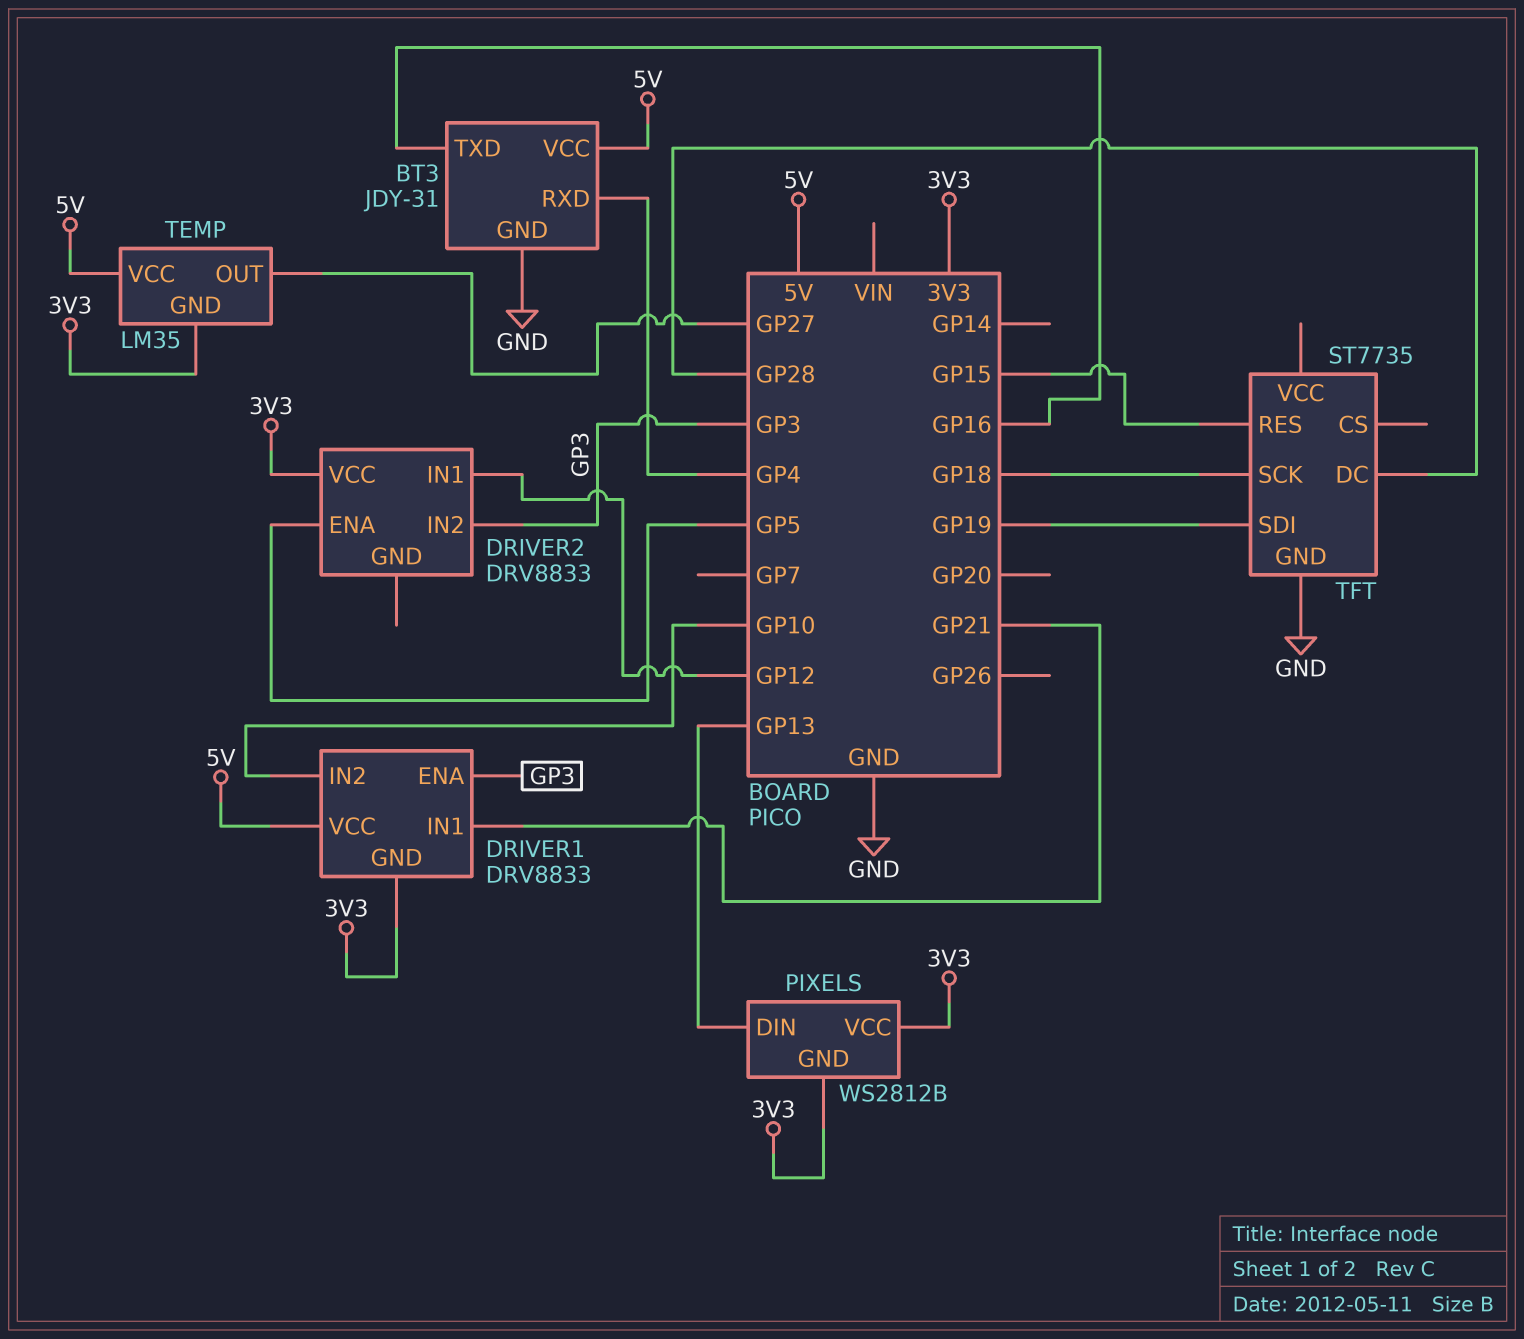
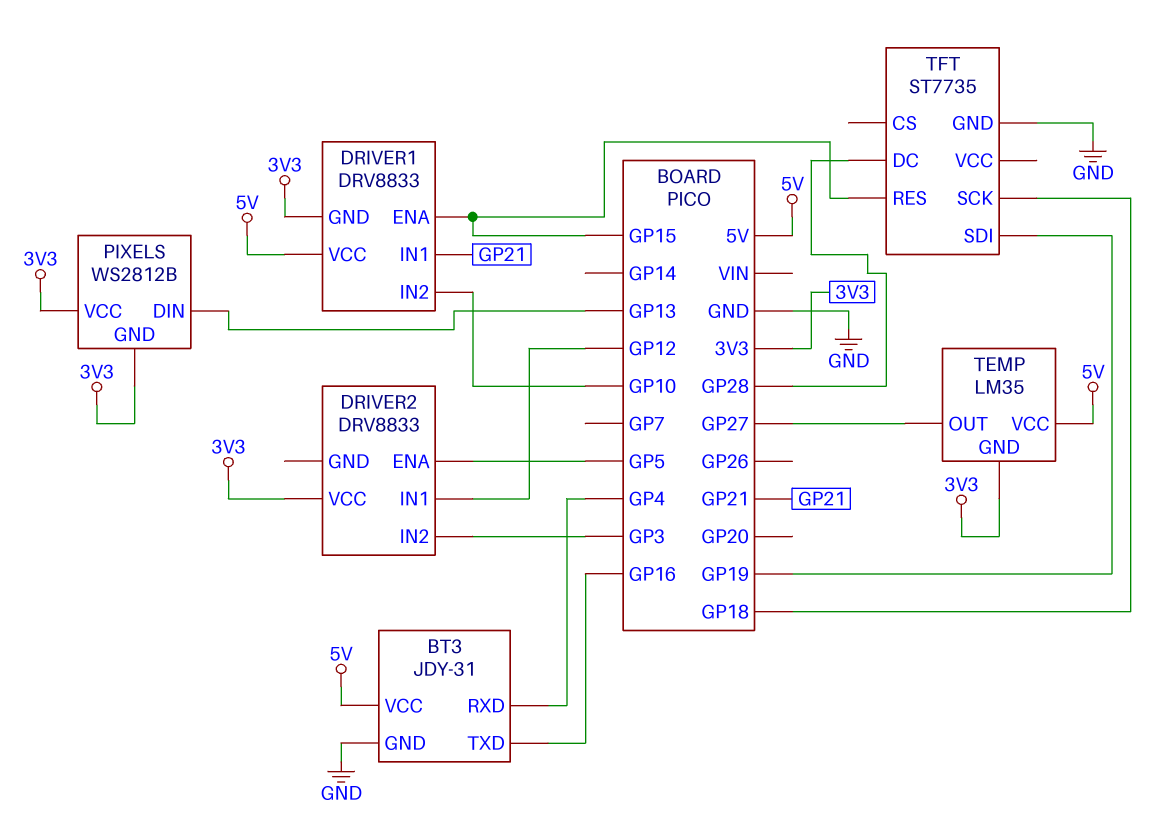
DRIVER1 pin ENA: GP3 -> GP15

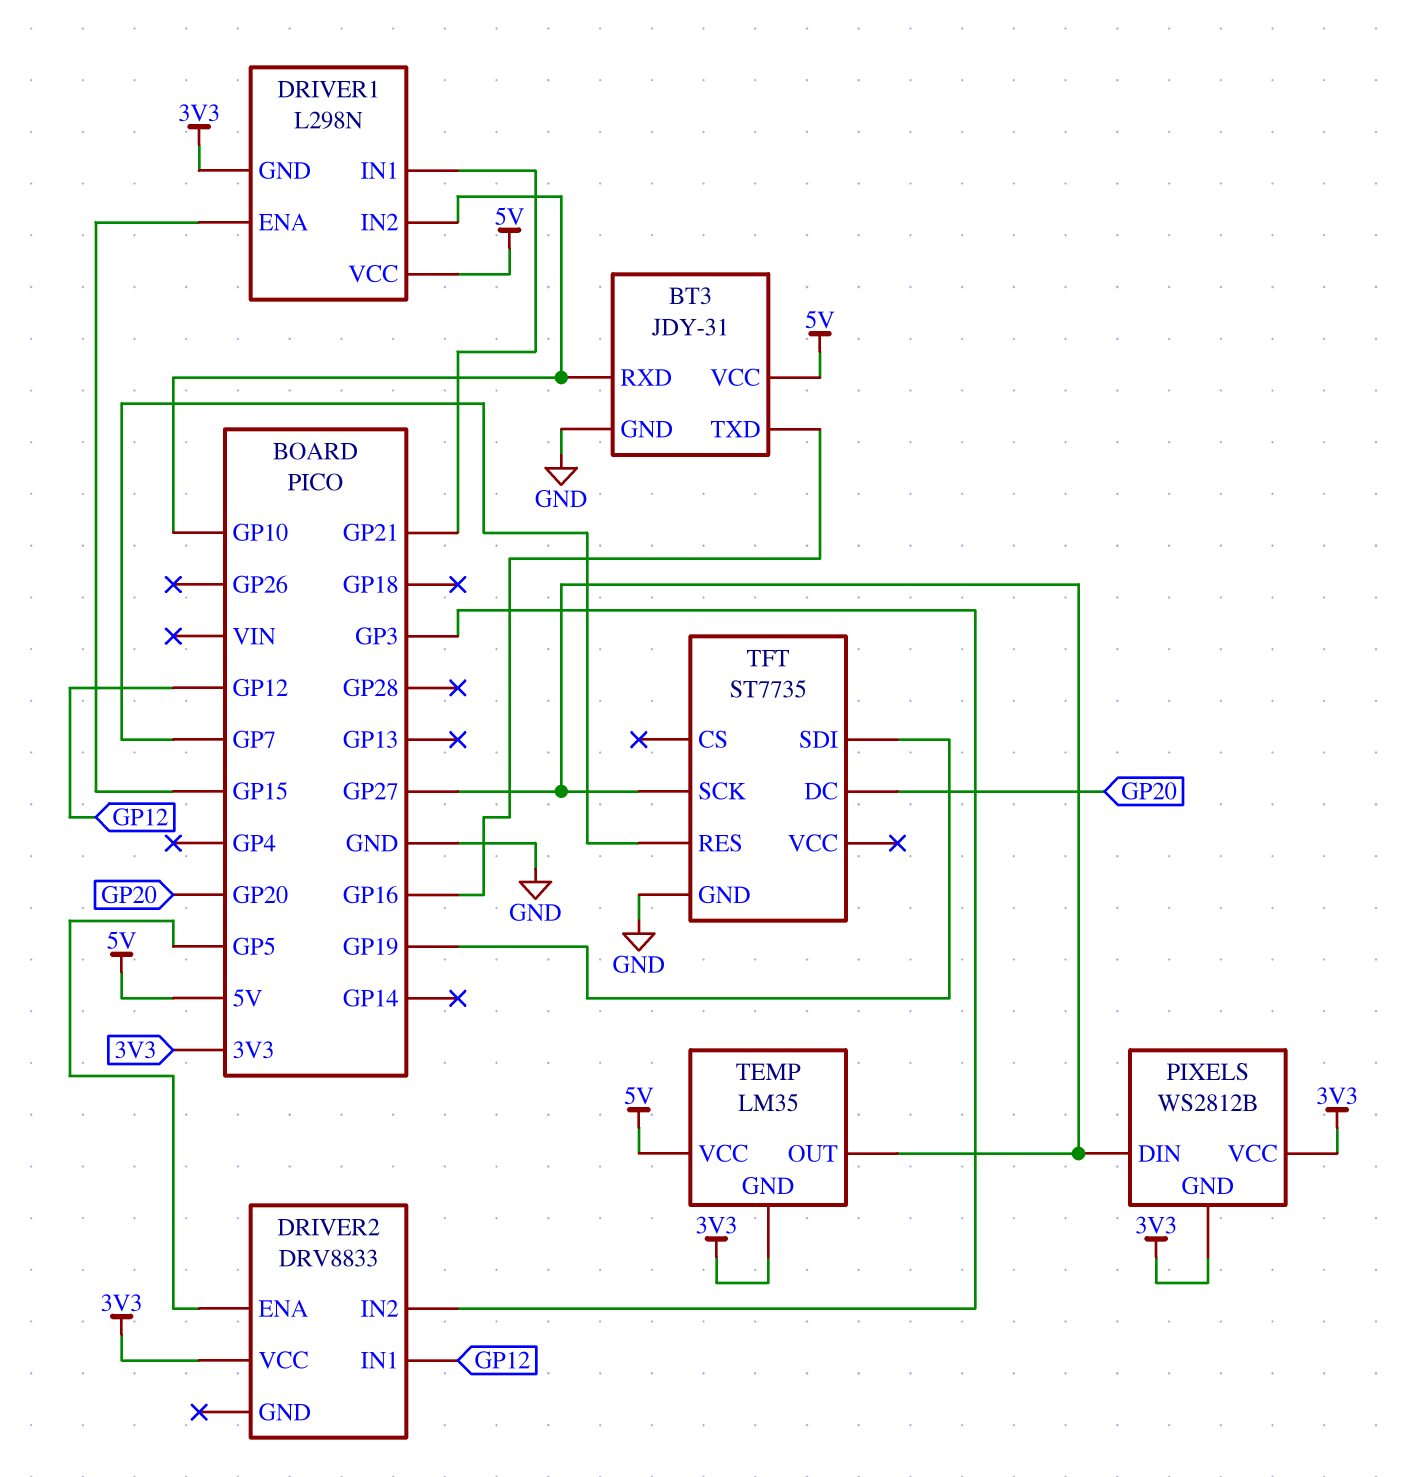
BT3 pin RXD: GP4 -> GP10
DRIVER1: DRV8833 -> L298N
PIXELS pin DIN: GP13 -> GP27
TFT pin DC: GP28 -> GP20
TFT pin RES: GP15 -> GP7
TFT pin SCK: GP18 -> GP27

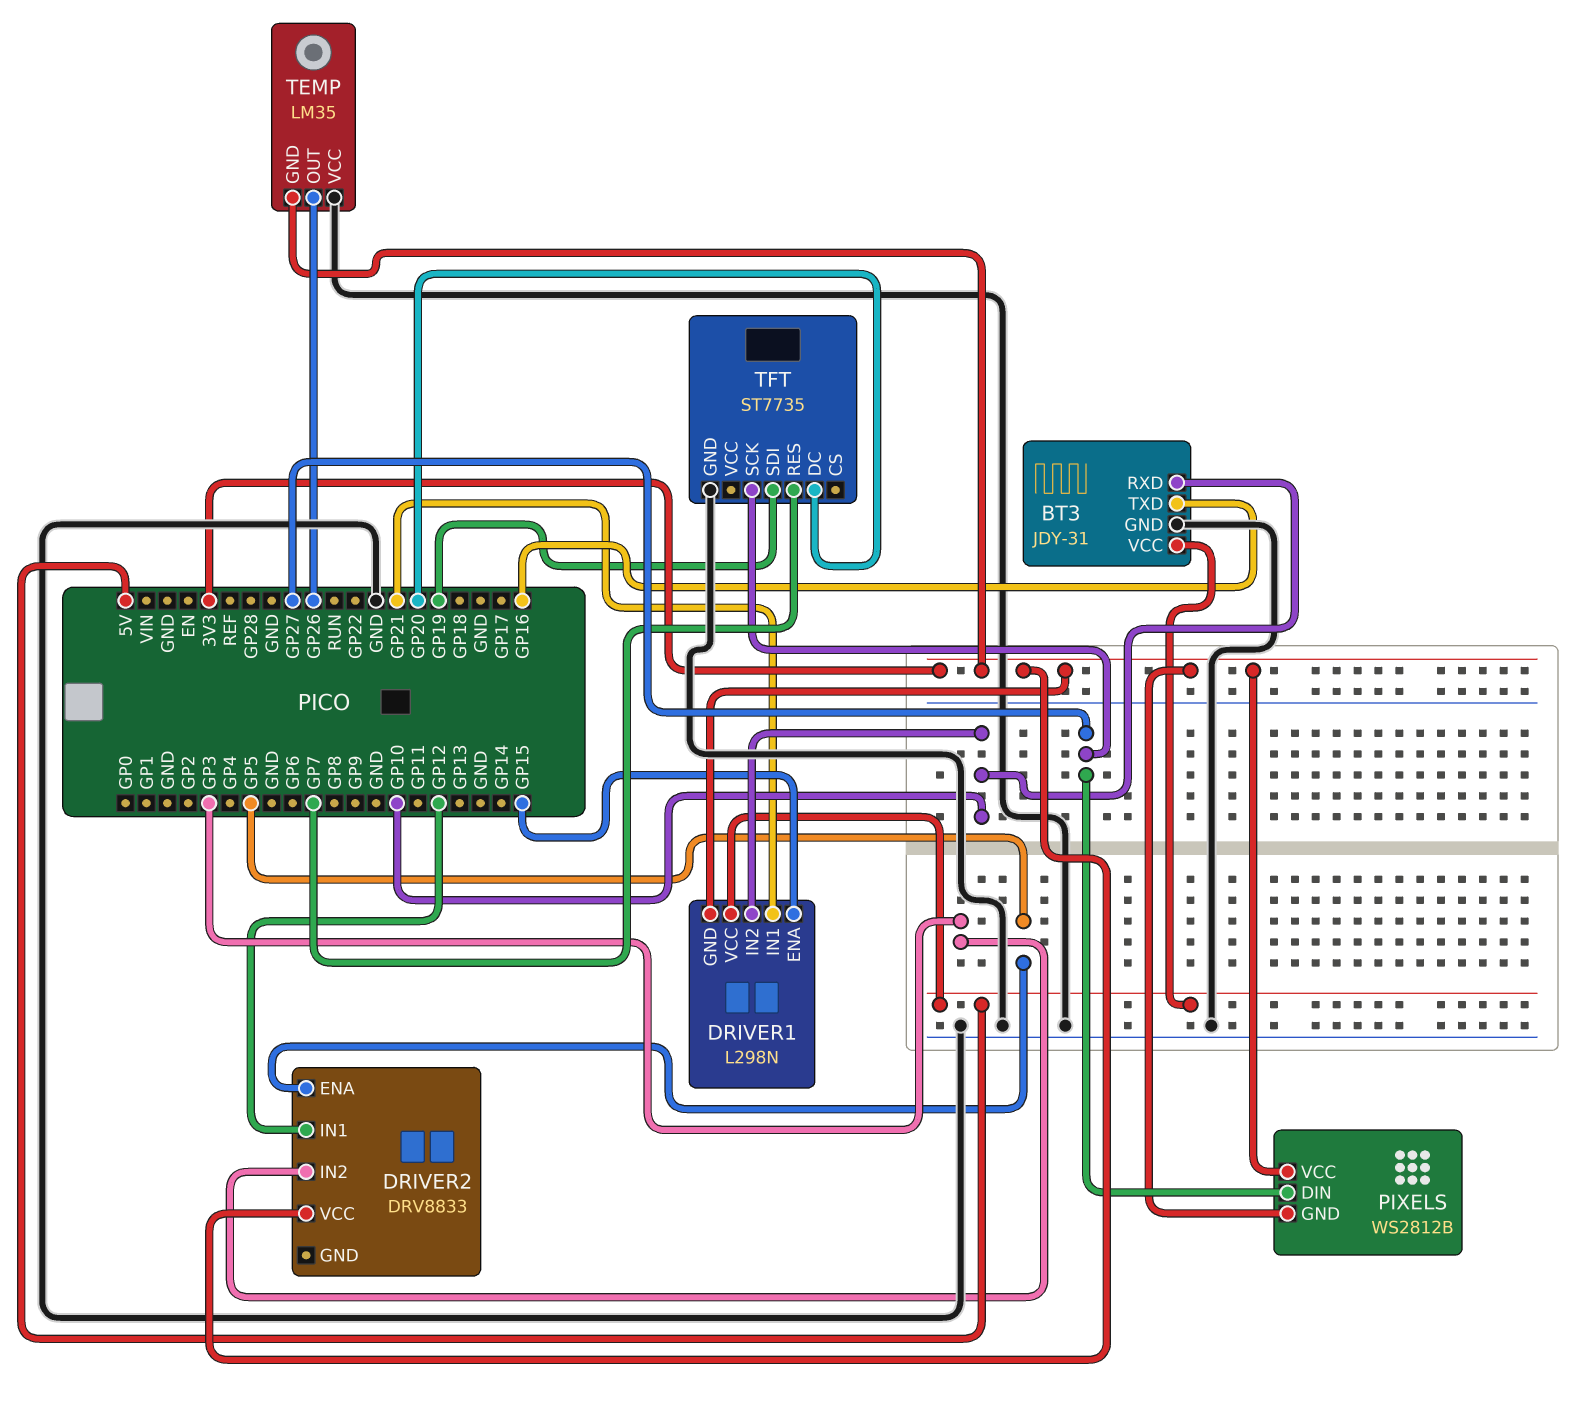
TEMP pin OUT: GP27 -> GP26
TEMP pin VCC: 5V -> GND

